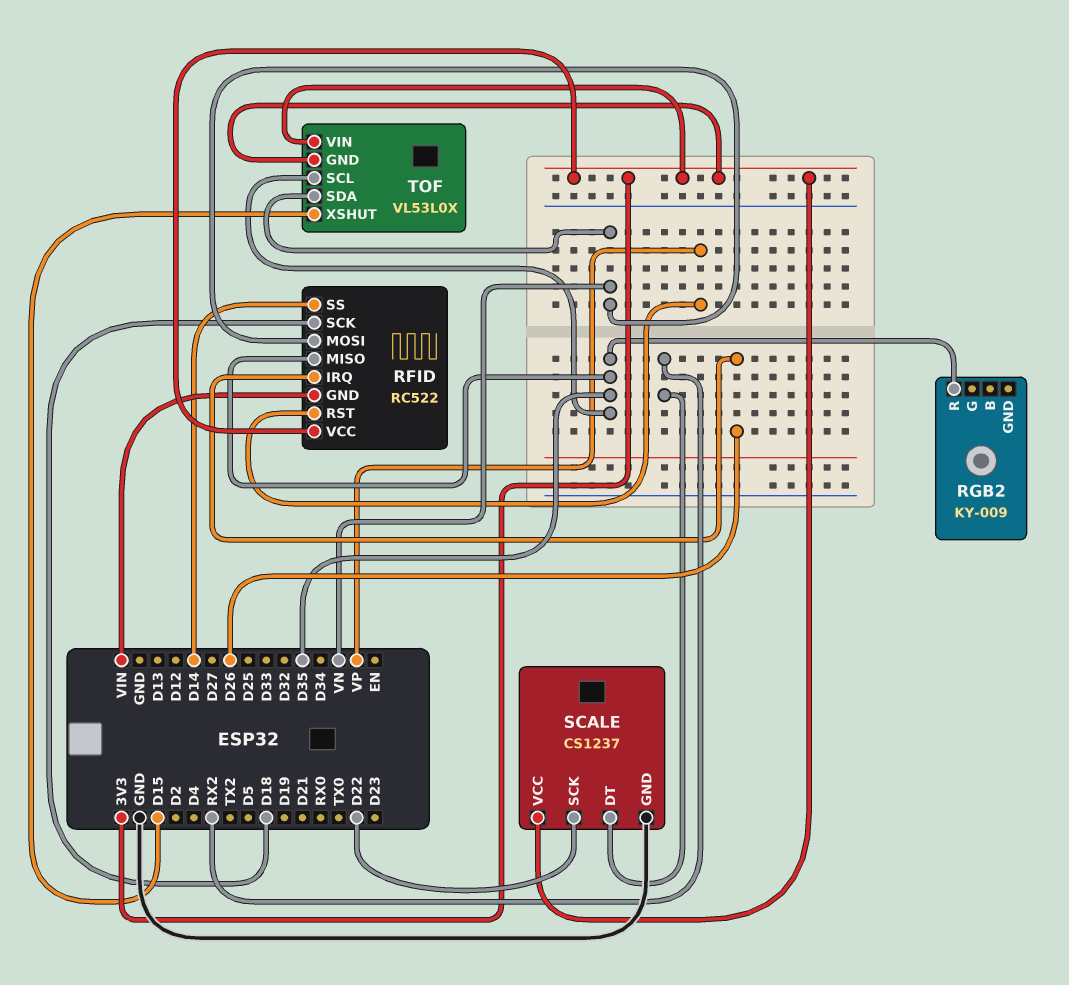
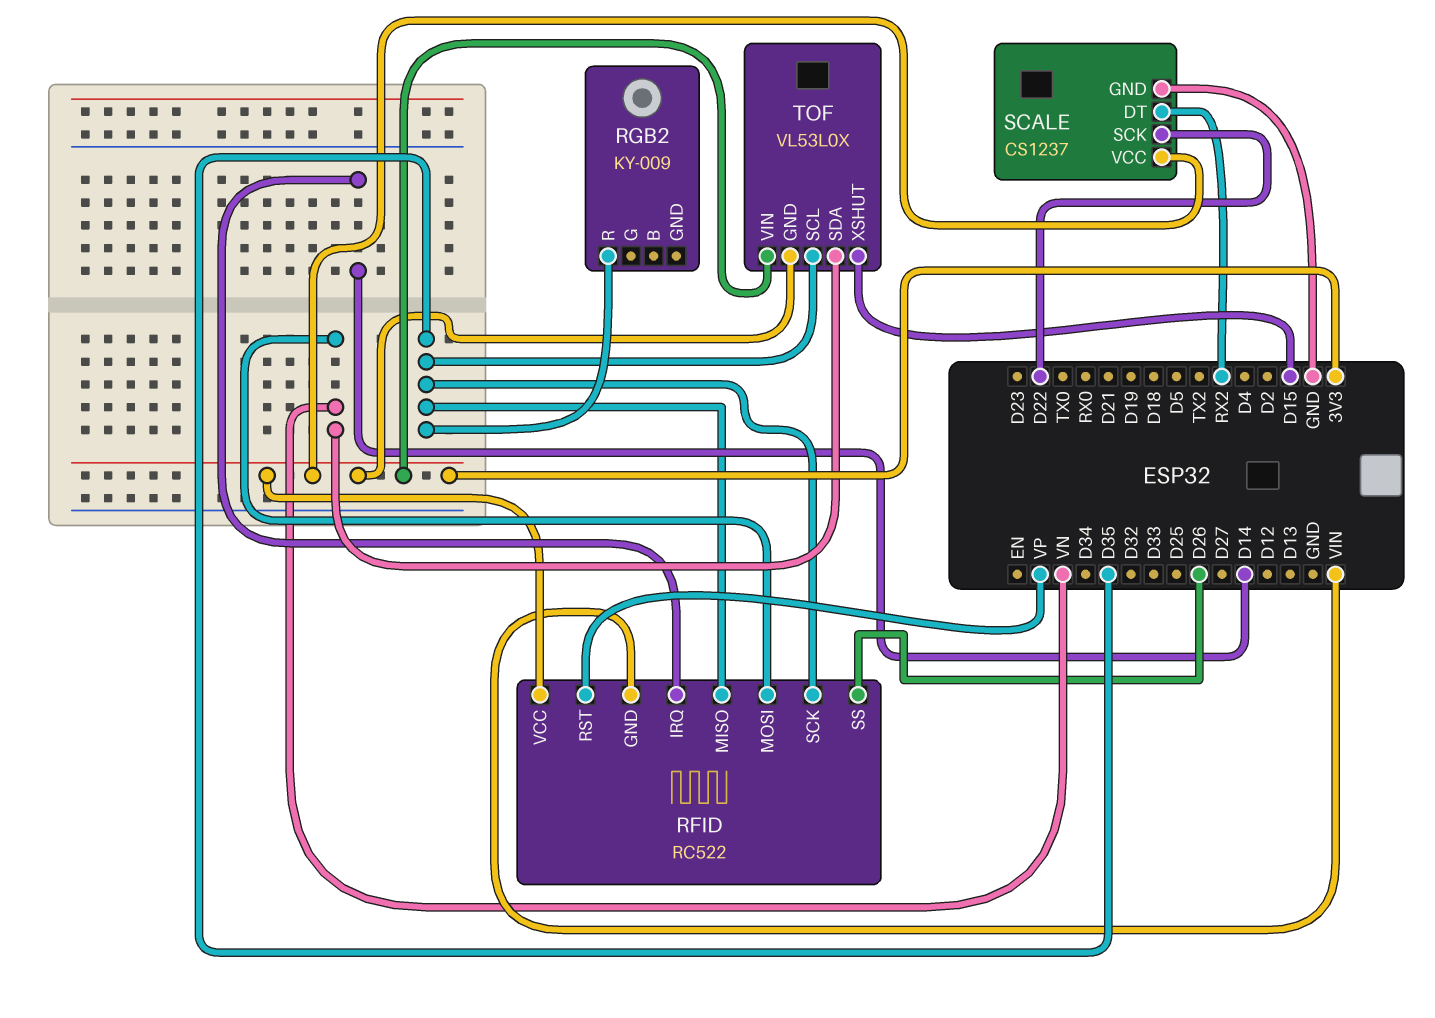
RFID pin IRQ: D26 -> D14
RFID pin SCK: D18 -> D35
RFID pin SS: D14 -> D26

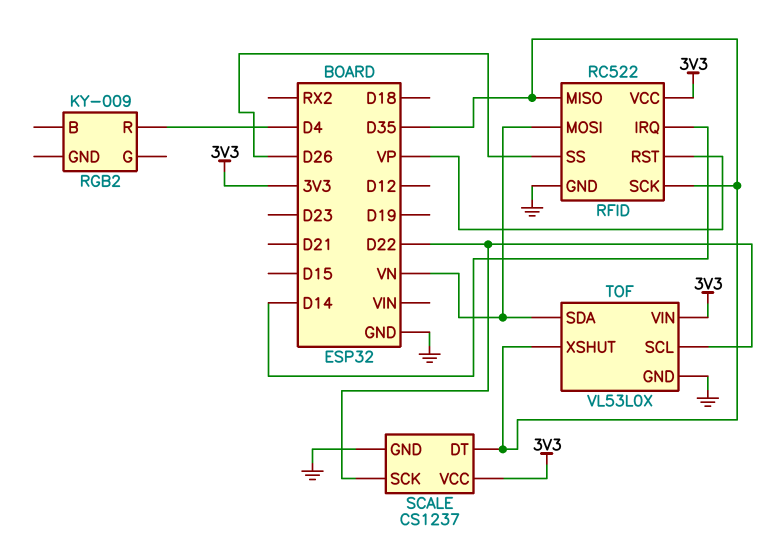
RFID pin GND: VIN -> GND
RGB2 pin R: D35 -> D4
SCALE pin DT: RX2 -> D35
TOF pin GND: 3V3 -> GND
TOF pin SCL: D35 -> D22
TOF pin XSHUT: D15 -> D35

